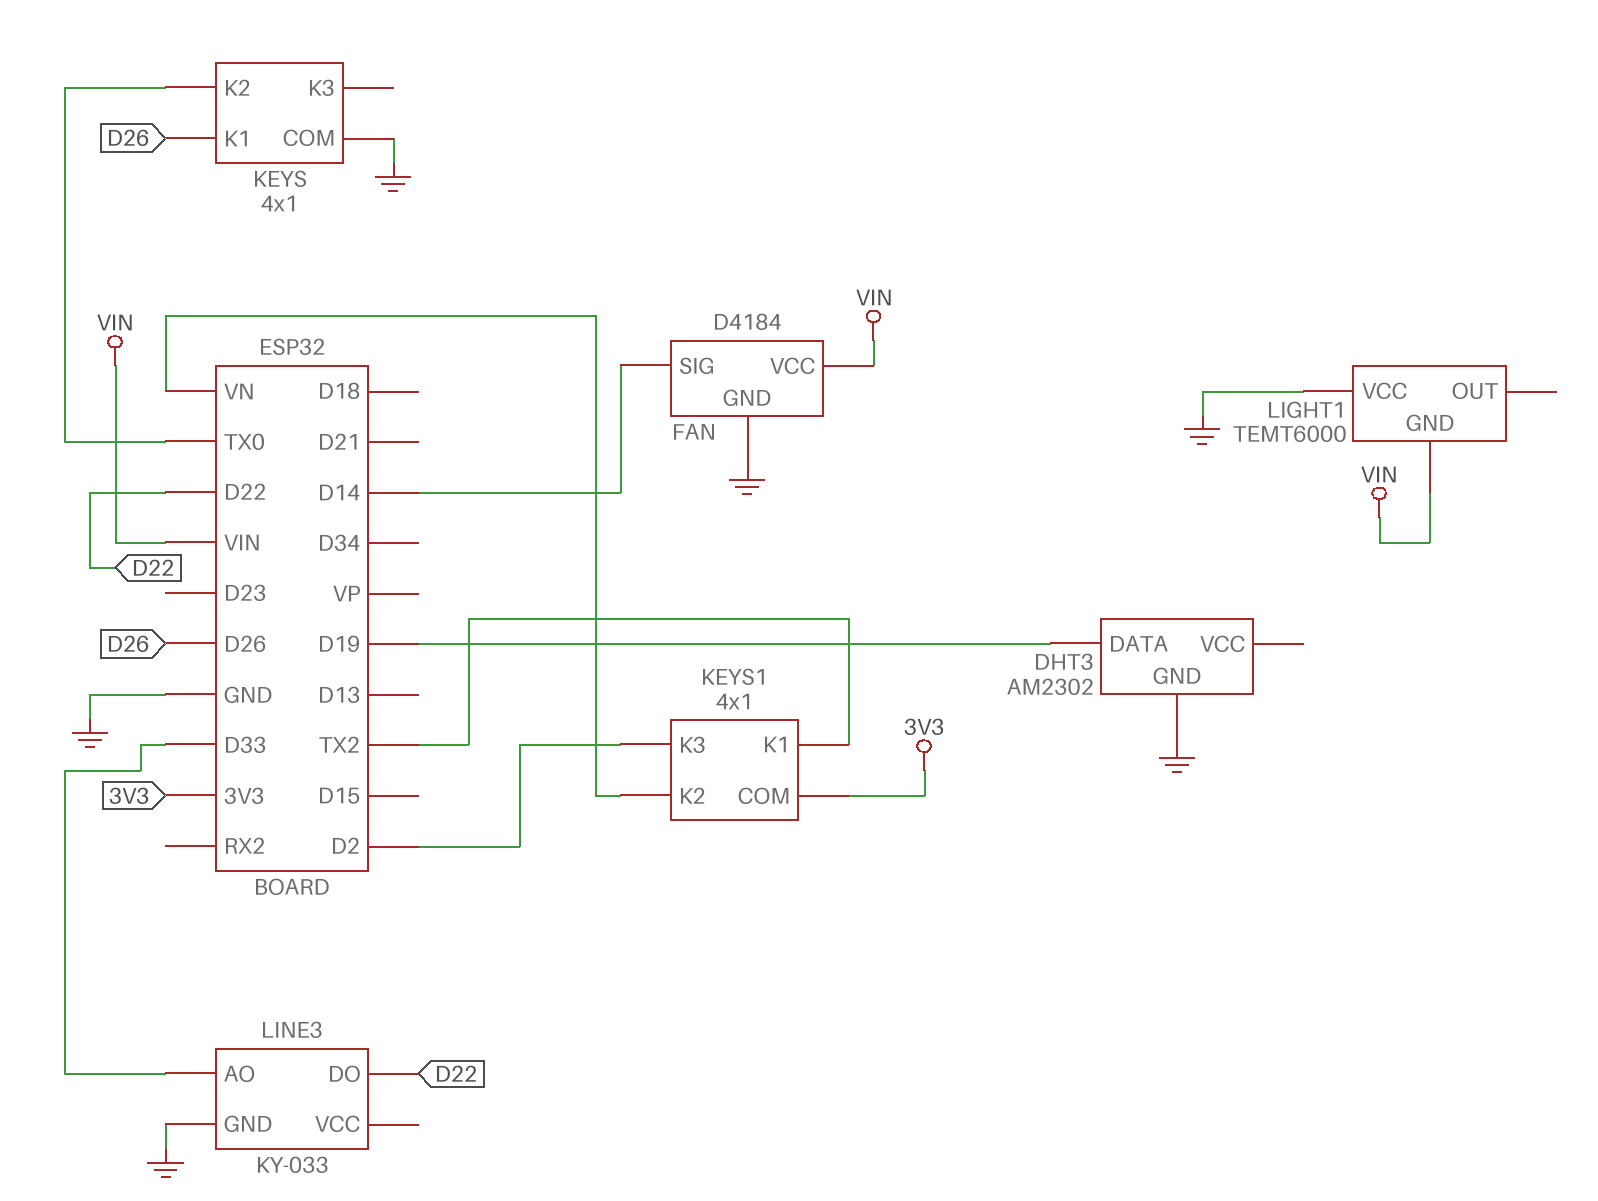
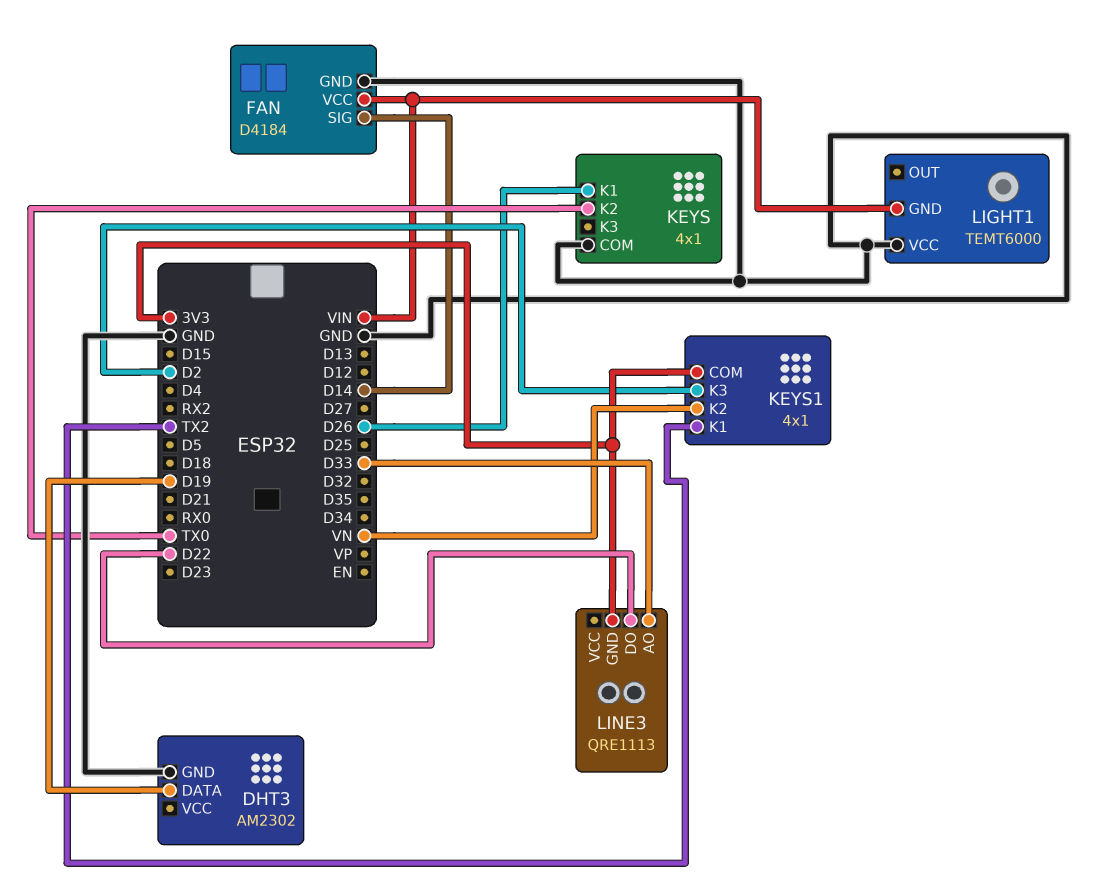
LINE3: KY-033 -> QRE1113
LINE3 pin GND: GND -> 3V3

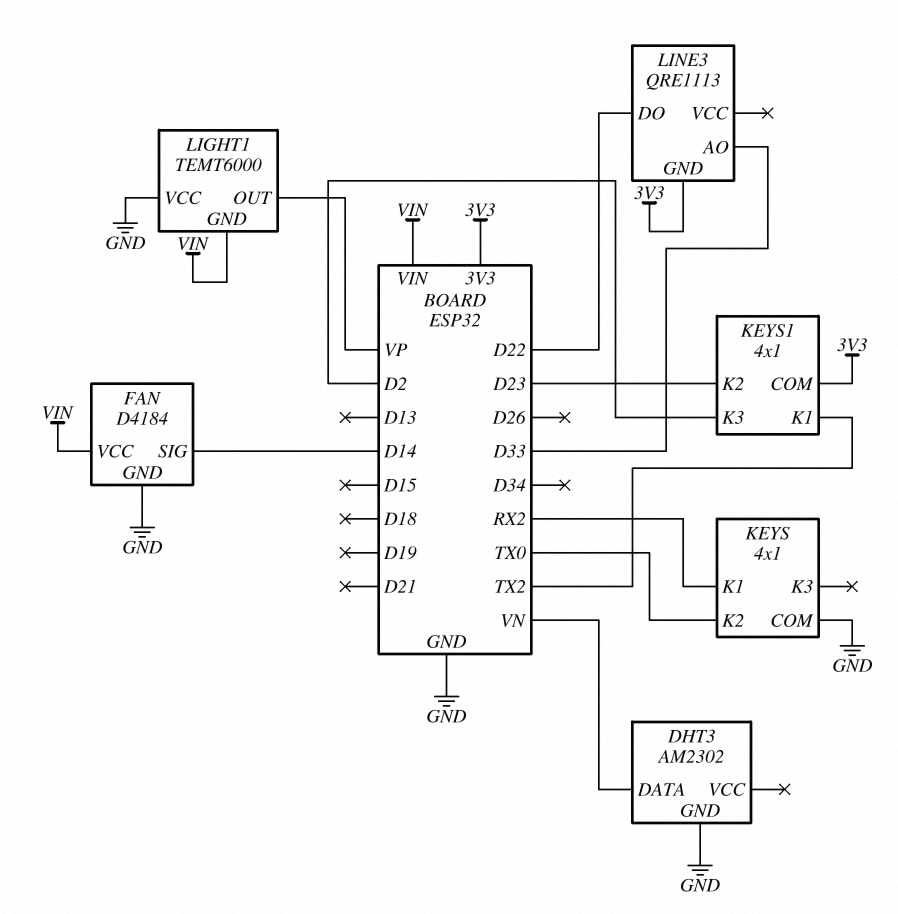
DHT3 pin DATA: D19 -> VN
KEYS pin K1: D26 -> RX2
KEYS1 pin K2: VN -> D23
LIGHT1 pin OUT: none -> VP

